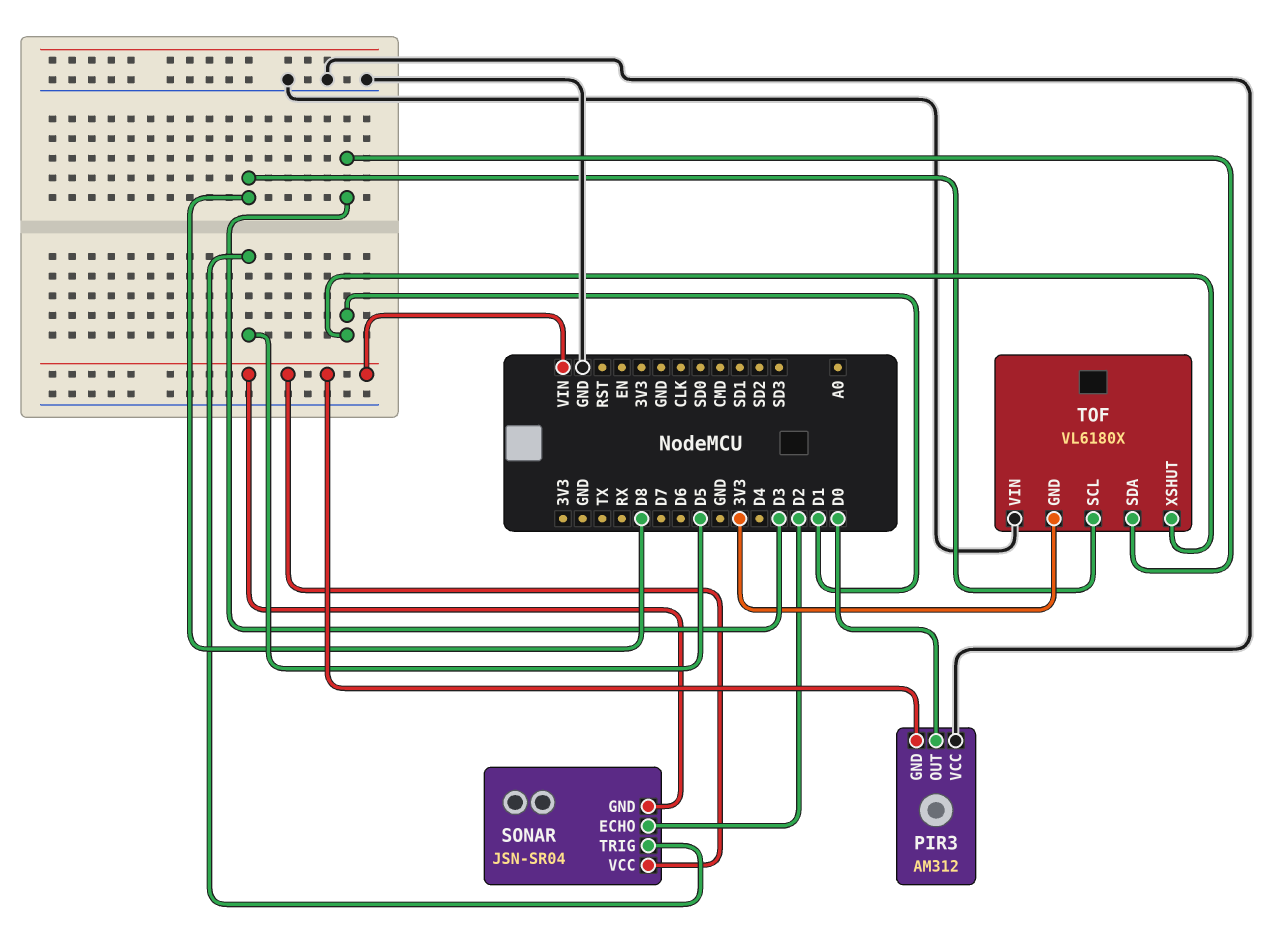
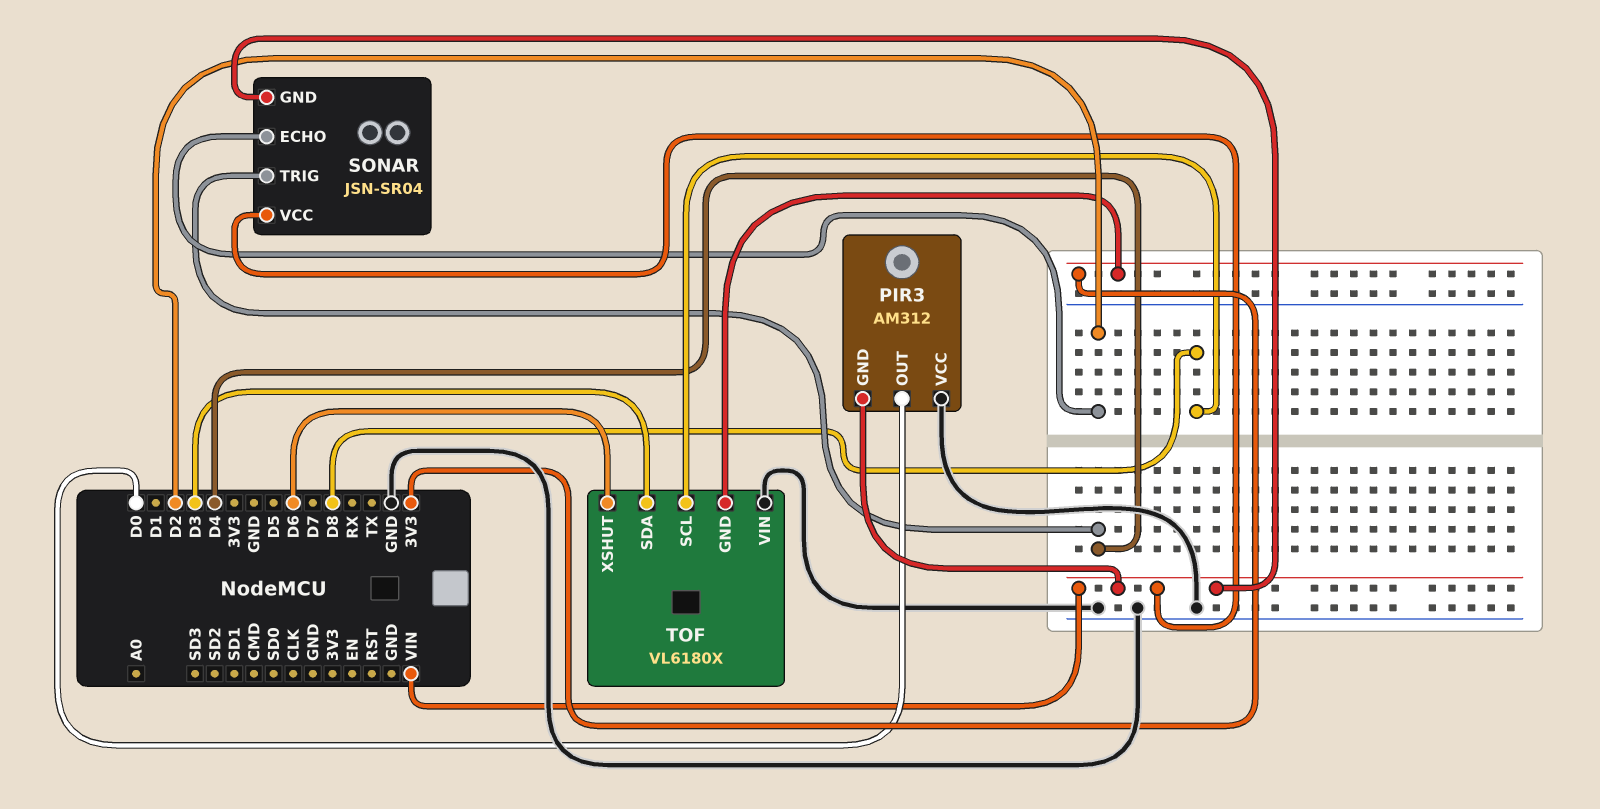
SONAR pin TRIG: D5 -> D4
TOF pin XSHUT: D1 -> D6

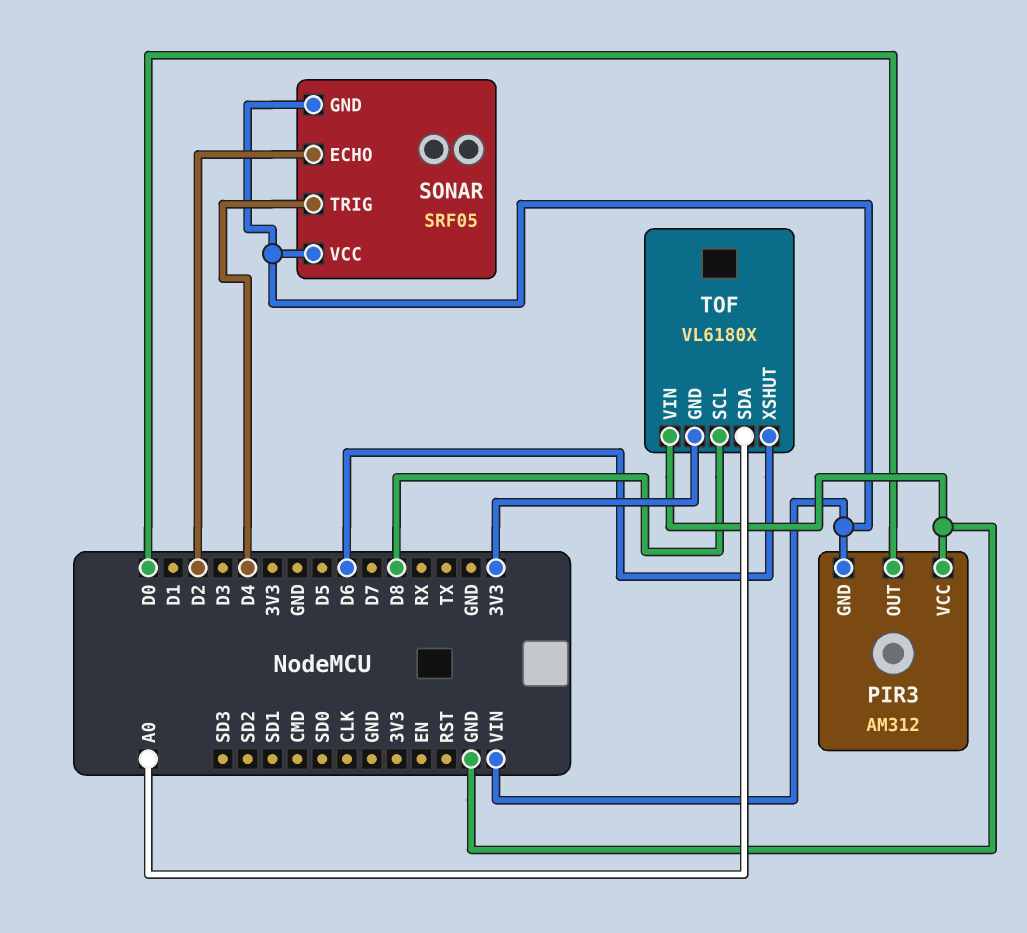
SONAR: JSN-SR04 -> SRF05
TOF pin SDA: D3 -> A0

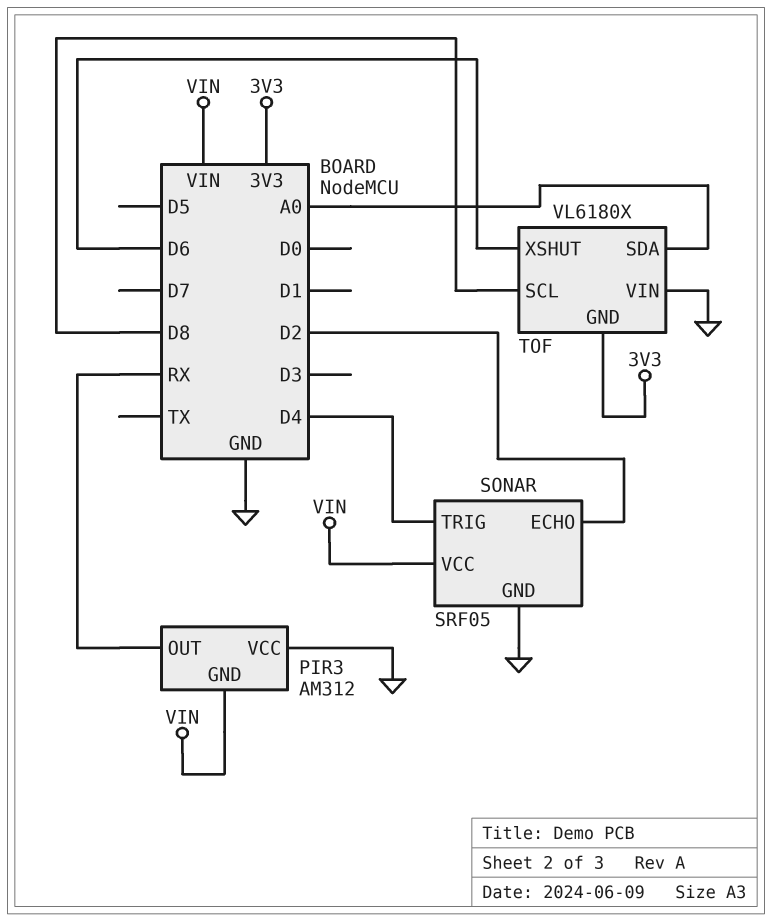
PIR3 pin OUT: D0 -> RX
SONAR pin GND: VIN -> GND

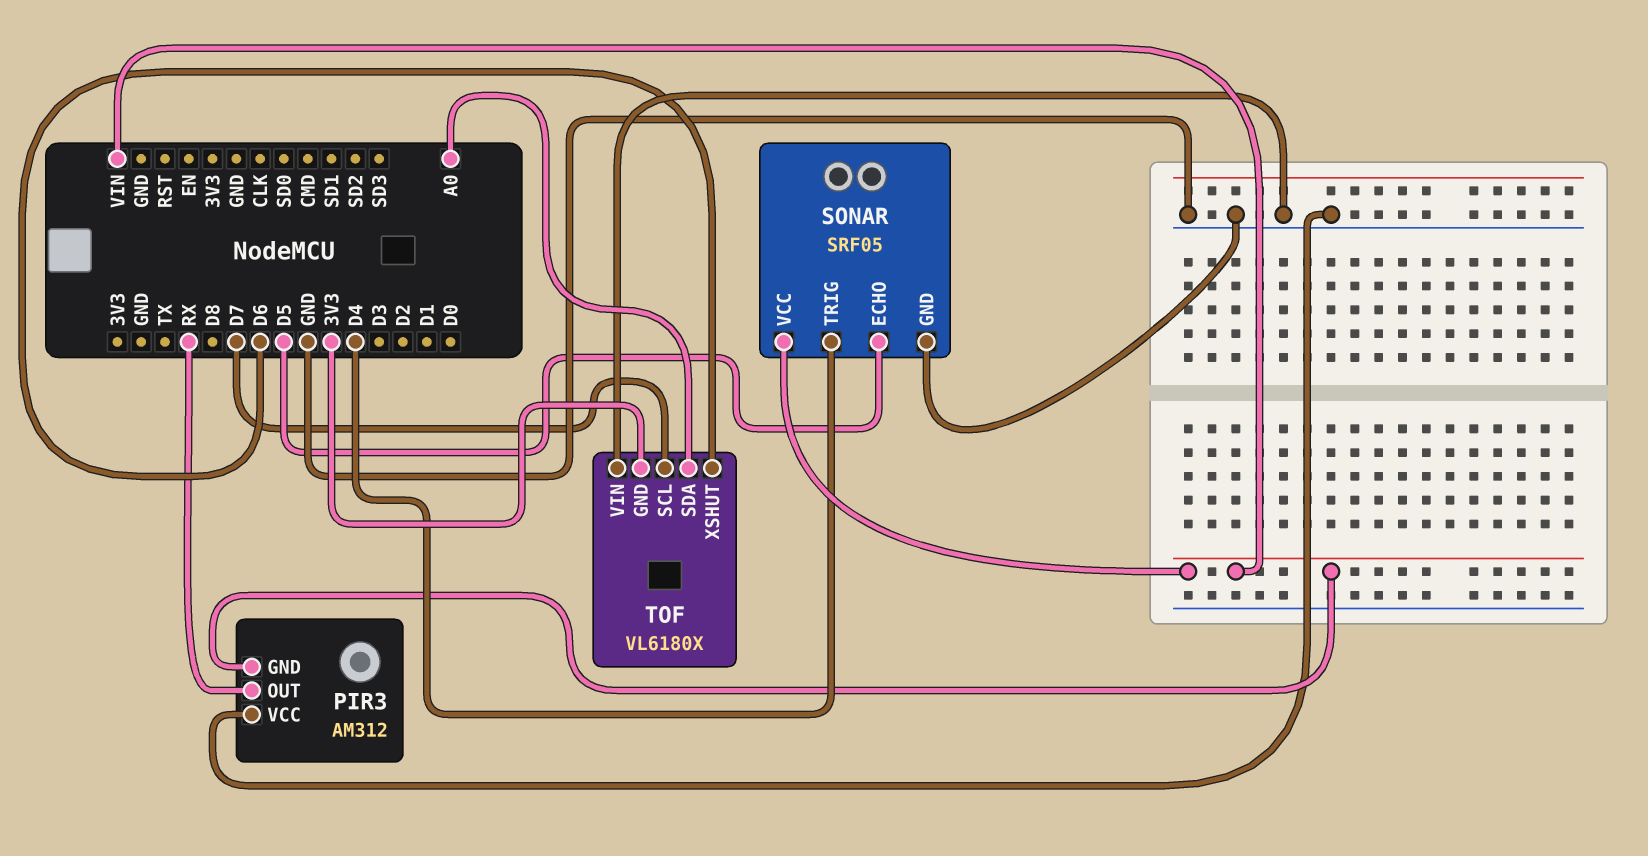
SONAR pin ECHO: D2 -> D5
TOF pin SCL: D8 -> D7

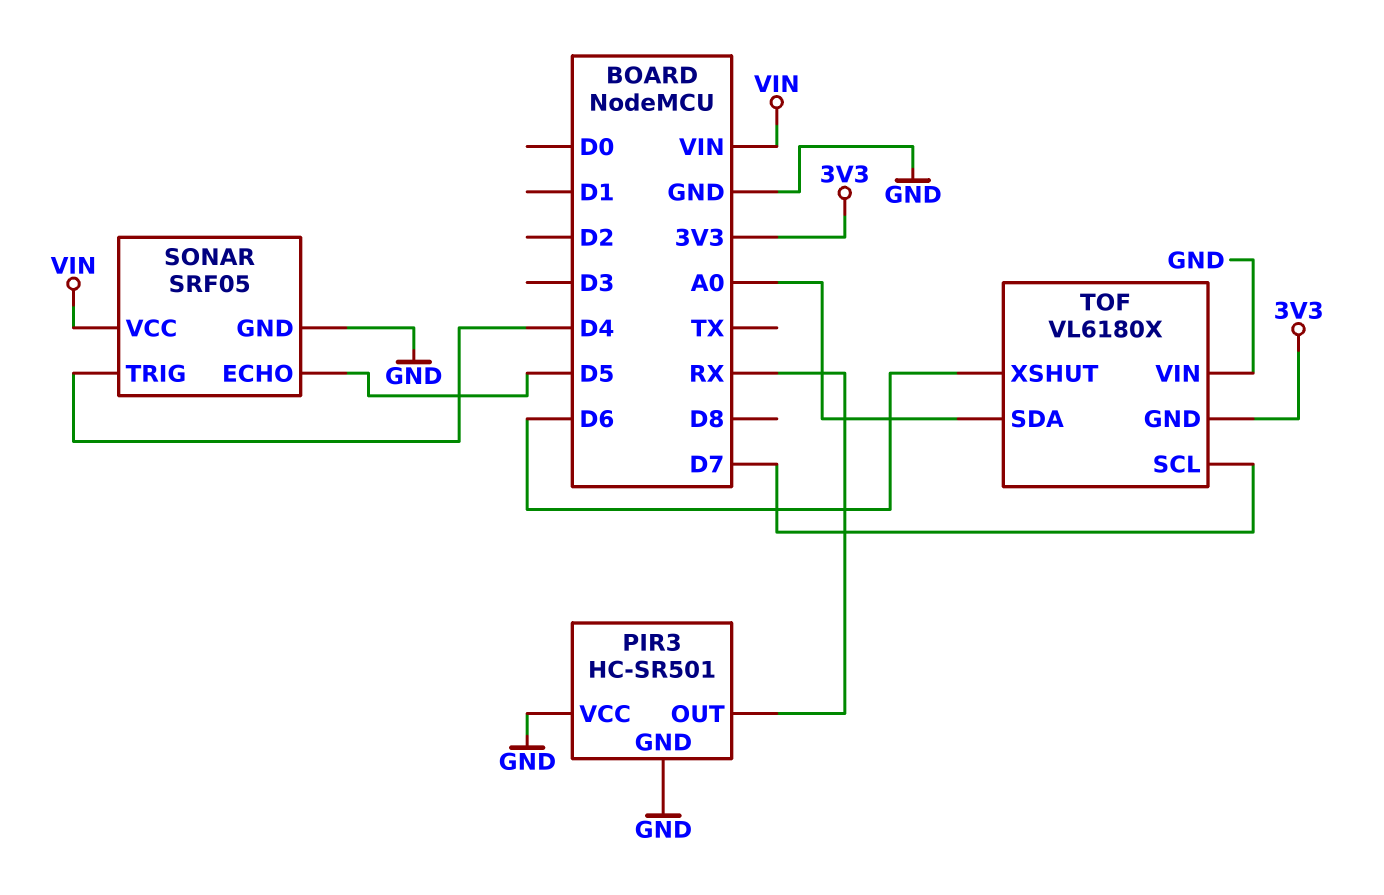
PIR3: AM312 -> HC-SR501
PIR3 pin GND: VIN -> GND

